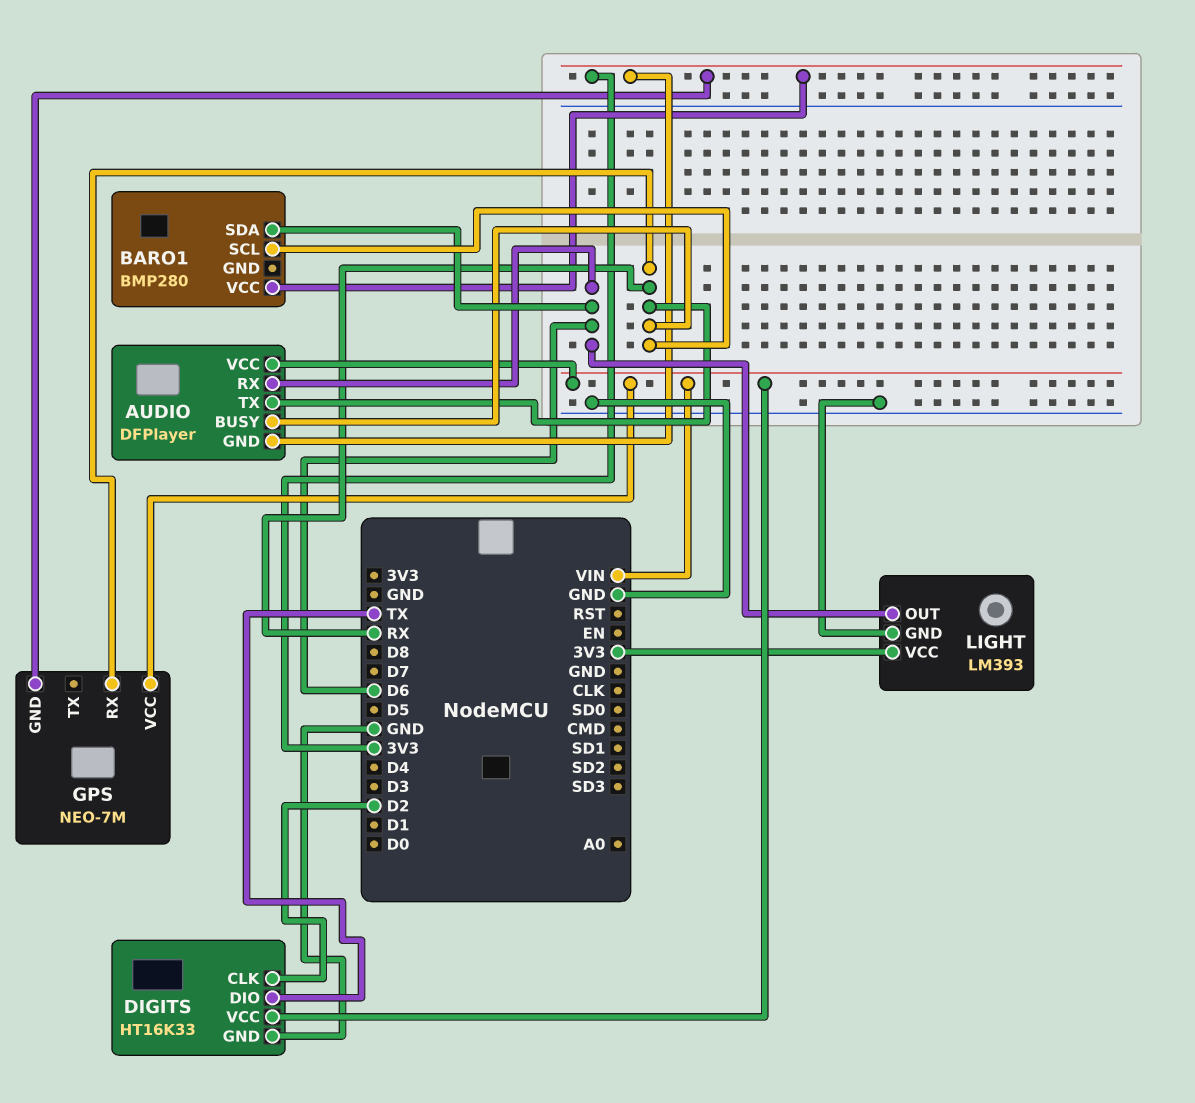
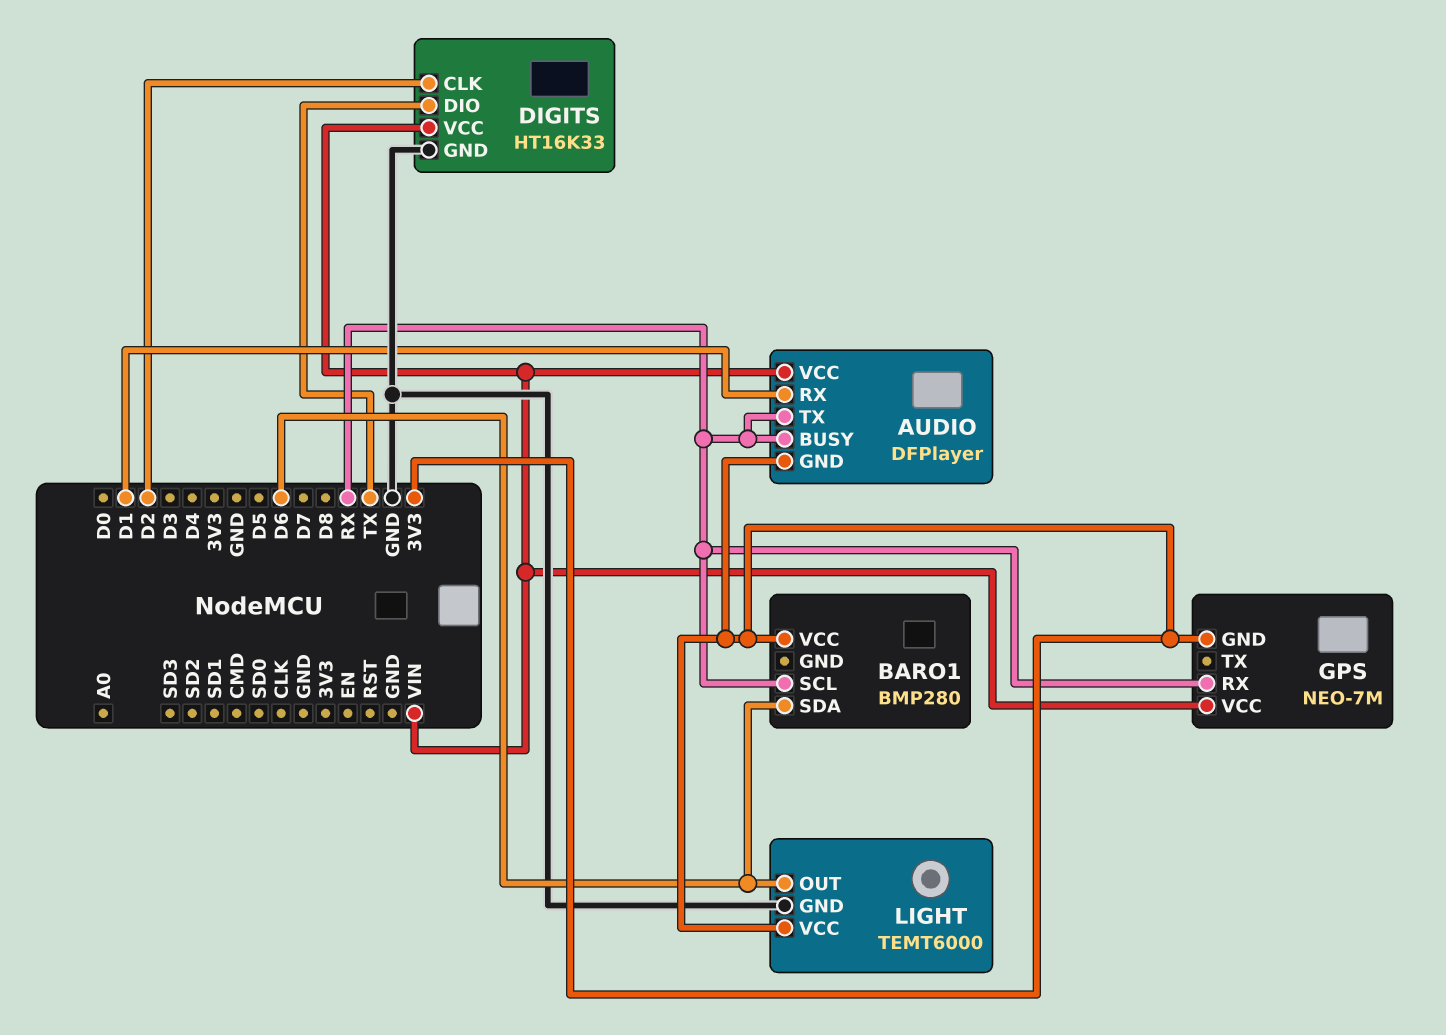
AUDIO pin RX: D6 -> D1
LIGHT: LM393 -> TEMT6000

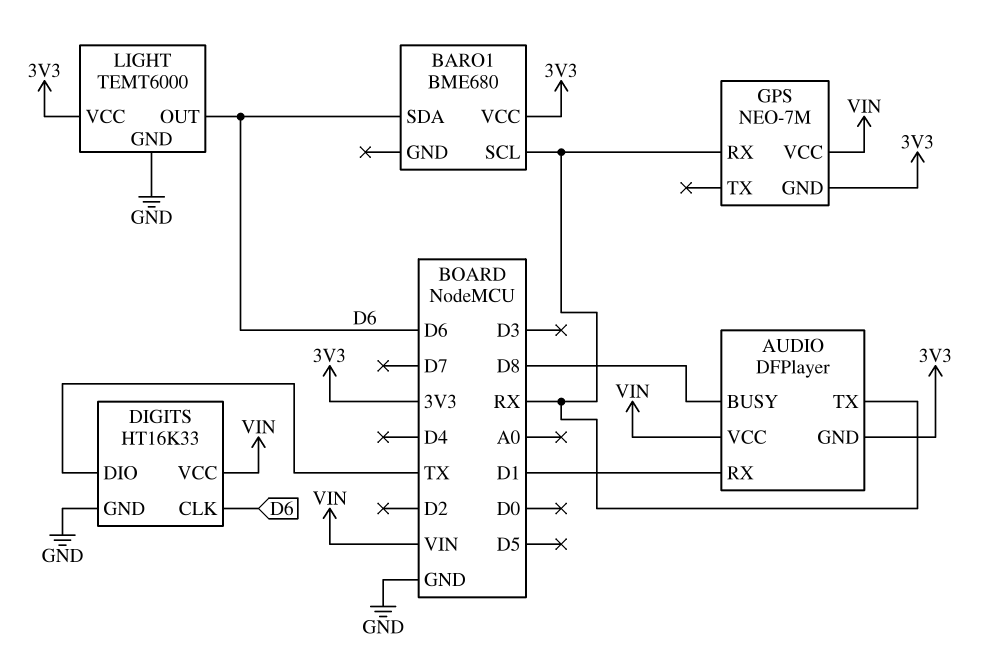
AUDIO pin BUSY: RX -> D8
BARO1: BMP280 -> BME680
DIGITS pin CLK: D2 -> D6

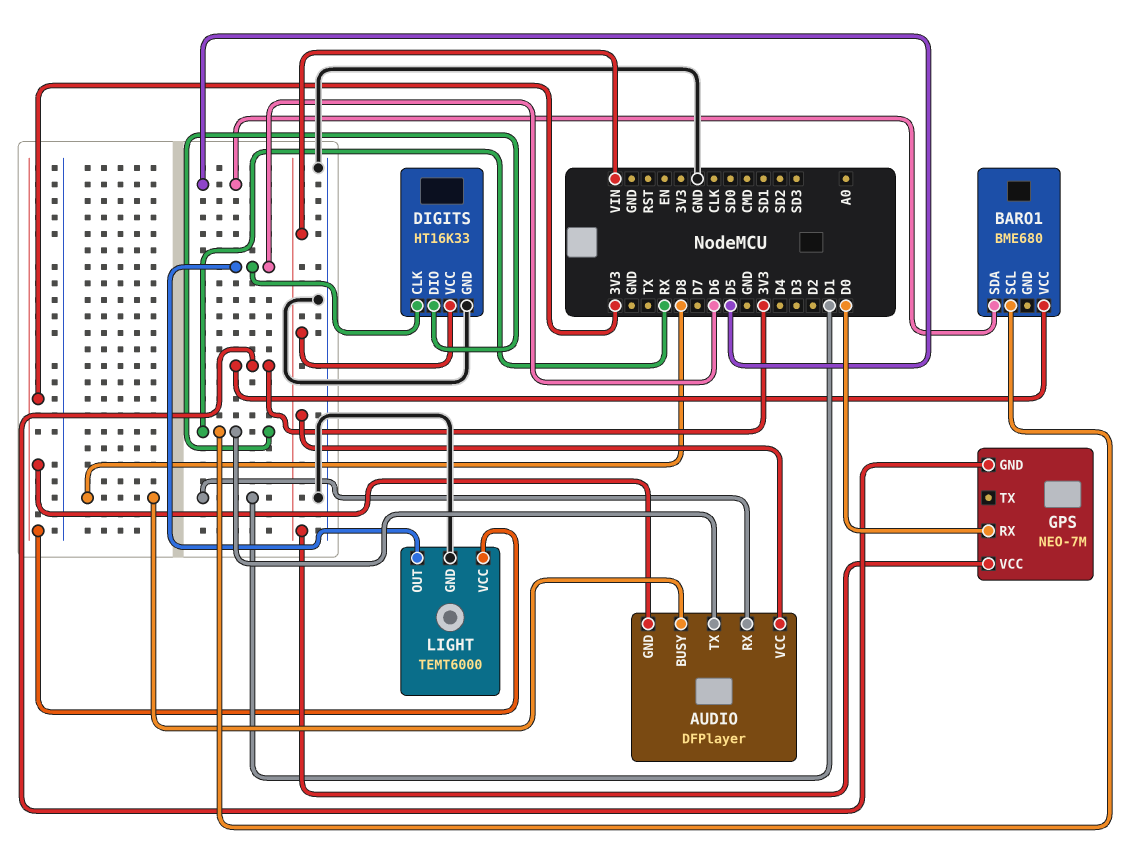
BARO1 pin SDA: D6 -> D5
DIGITS pin DIO: TX -> RX
GPS pin RX: RX -> D0

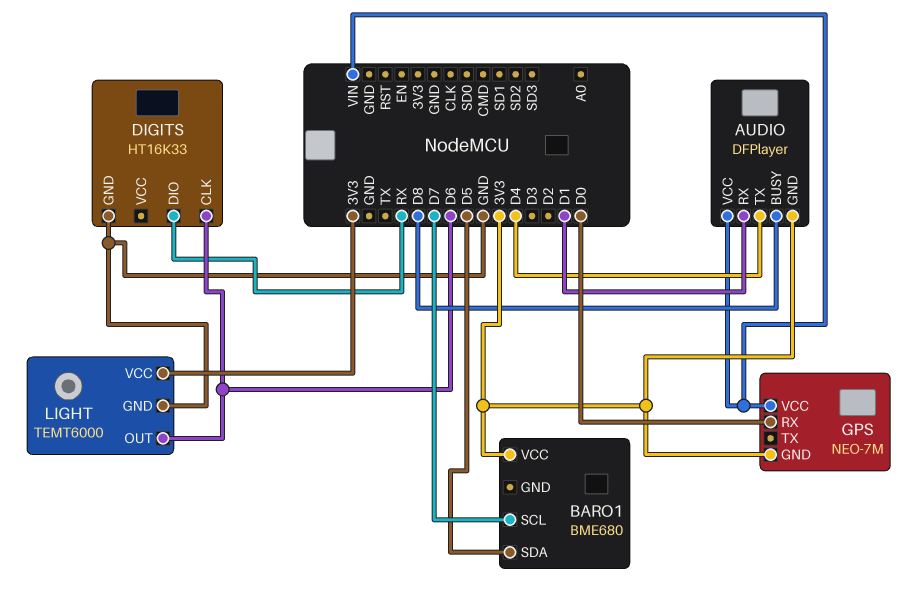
AUDIO pin TX: RX -> D4
BARO1 pin SCL: RX -> D7
DIGITS pin VCC: VIN -> none

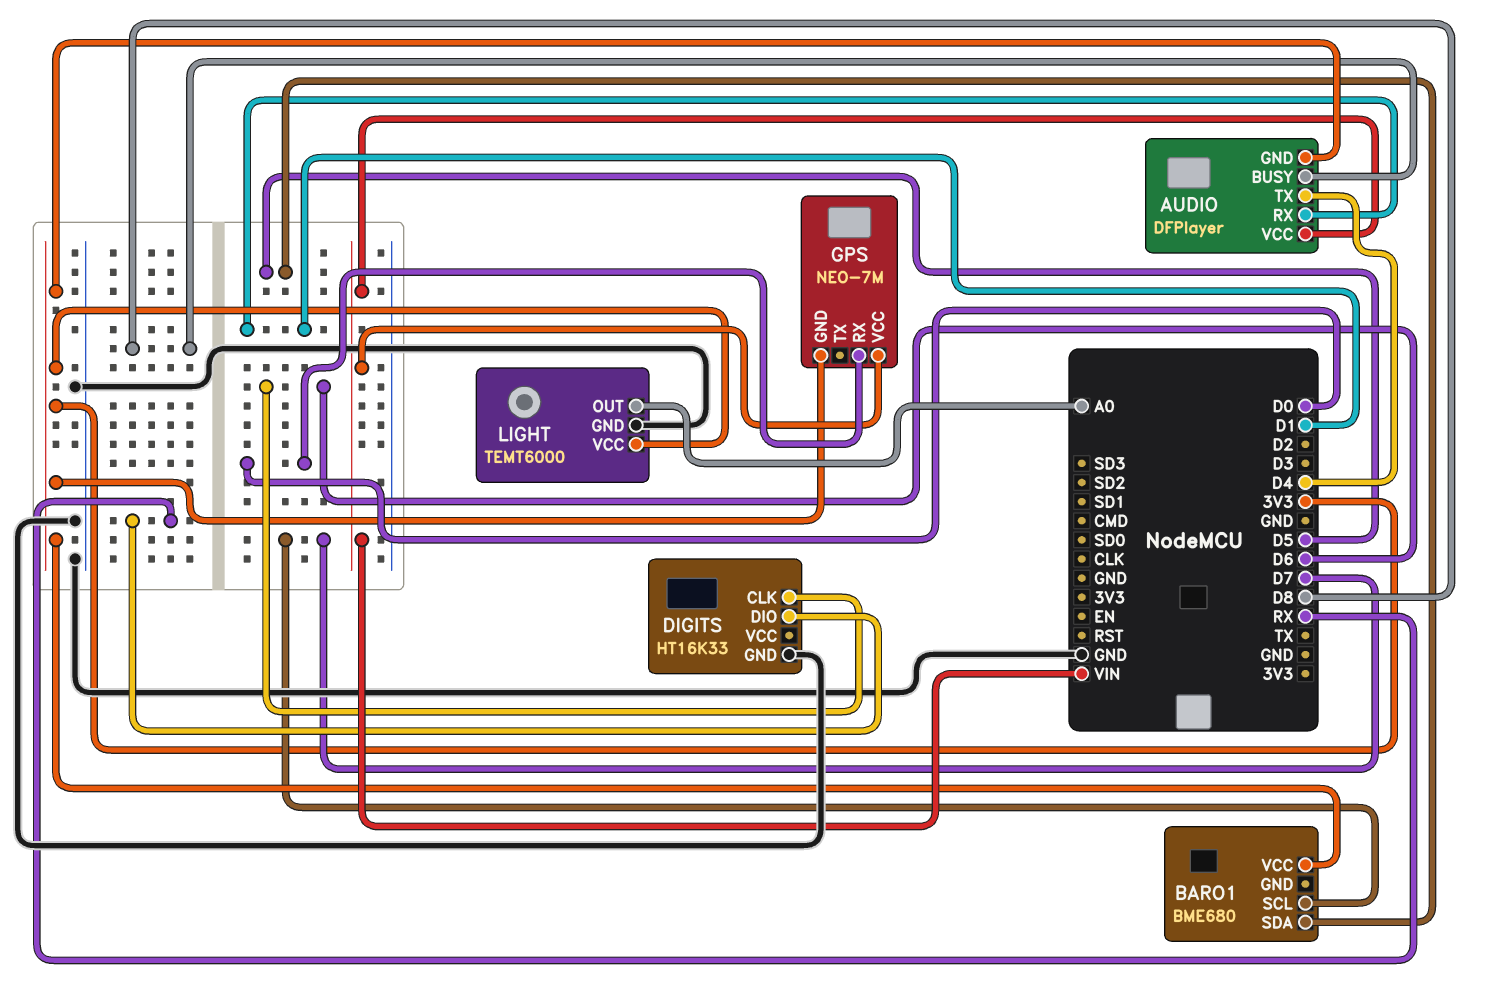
LIGHT pin OUT: D6 -> A0

